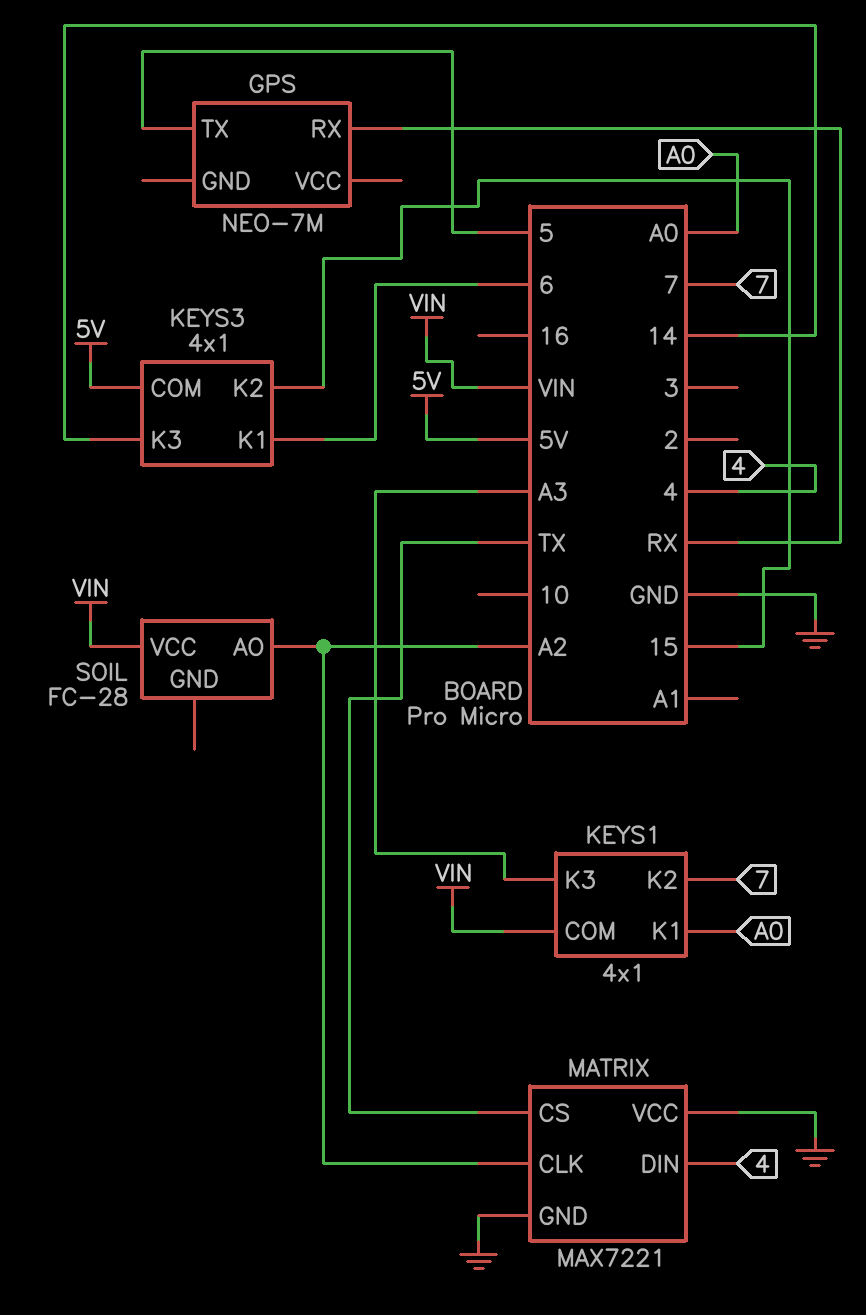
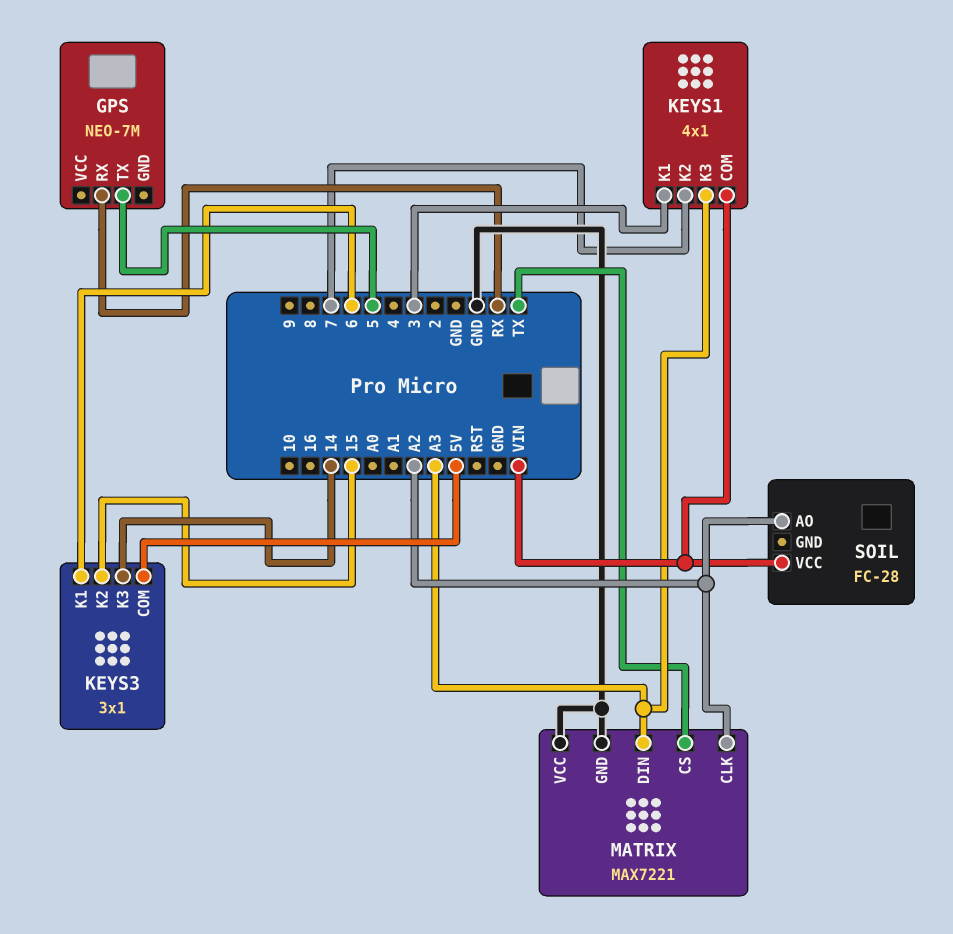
KEYS1 pin K1: A0 -> 3
KEYS3: 4x1 -> 3x1
MATRIX pin DIN: 4 -> A3

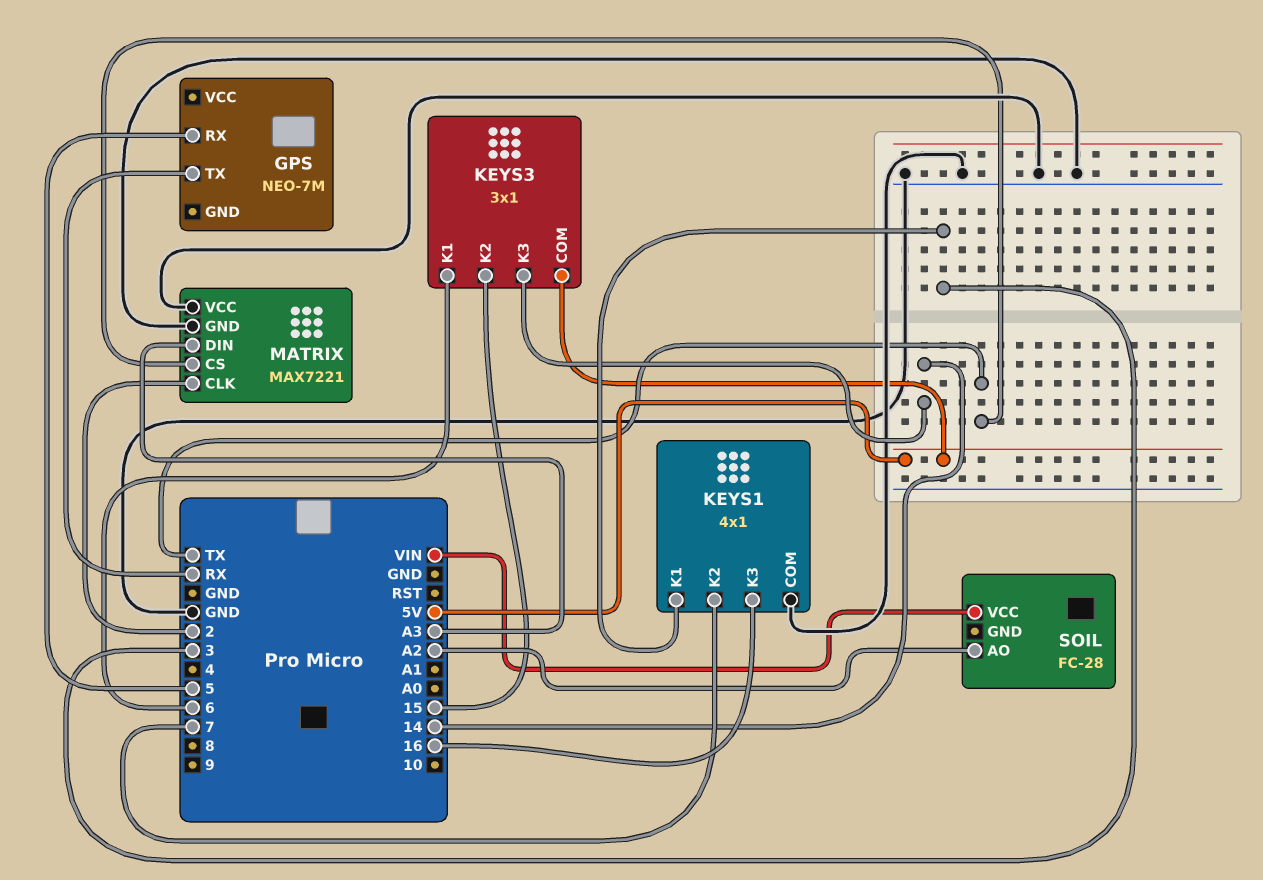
GPS pin RX: RX -> 5
GPS pin TX: 5 -> RX
KEYS1 pin COM: VIN -> GND
KEYS1 pin K3: A3 -> 16
MATRIX pin CLK: A2 -> 2

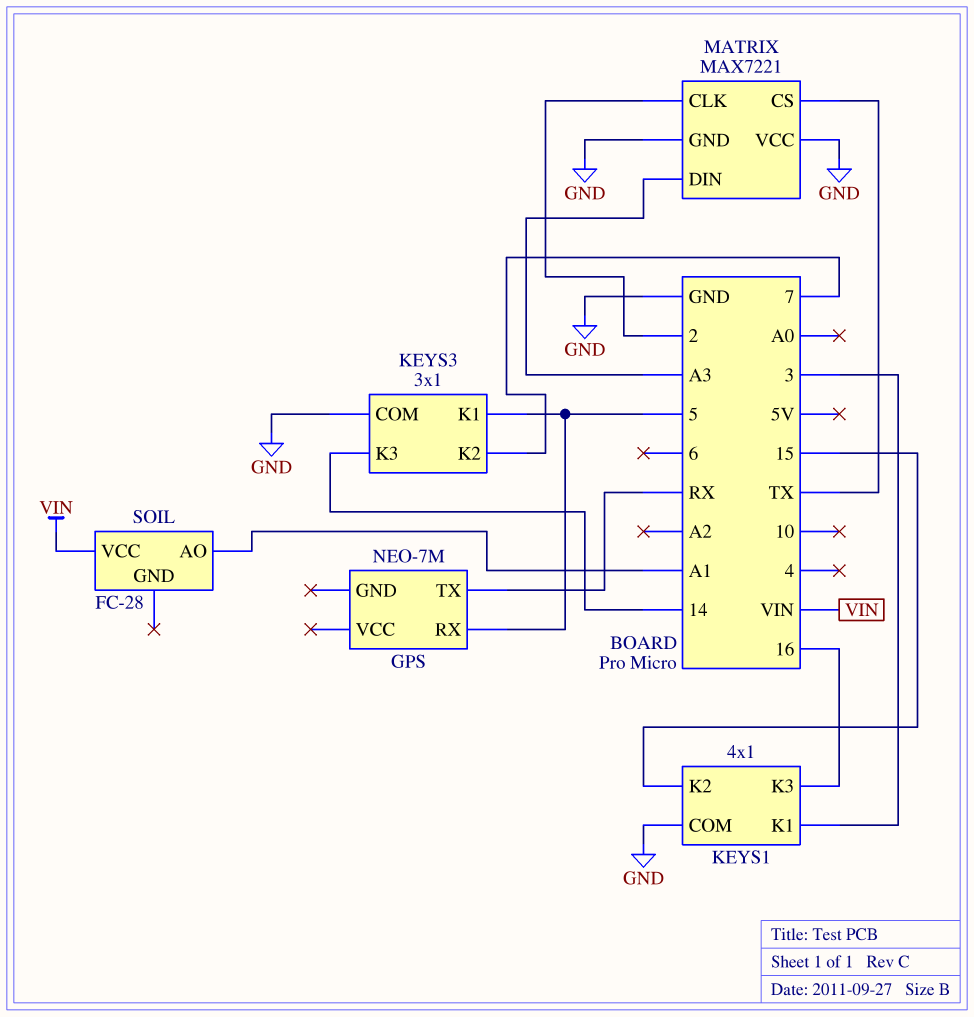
KEYS1 pin K2: 7 -> 15
KEYS3 pin COM: 5V -> GND
KEYS3 pin K1: 6 -> 5
KEYS3 pin K2: 15 -> 7
SOIL pin AO: A2 -> A1

